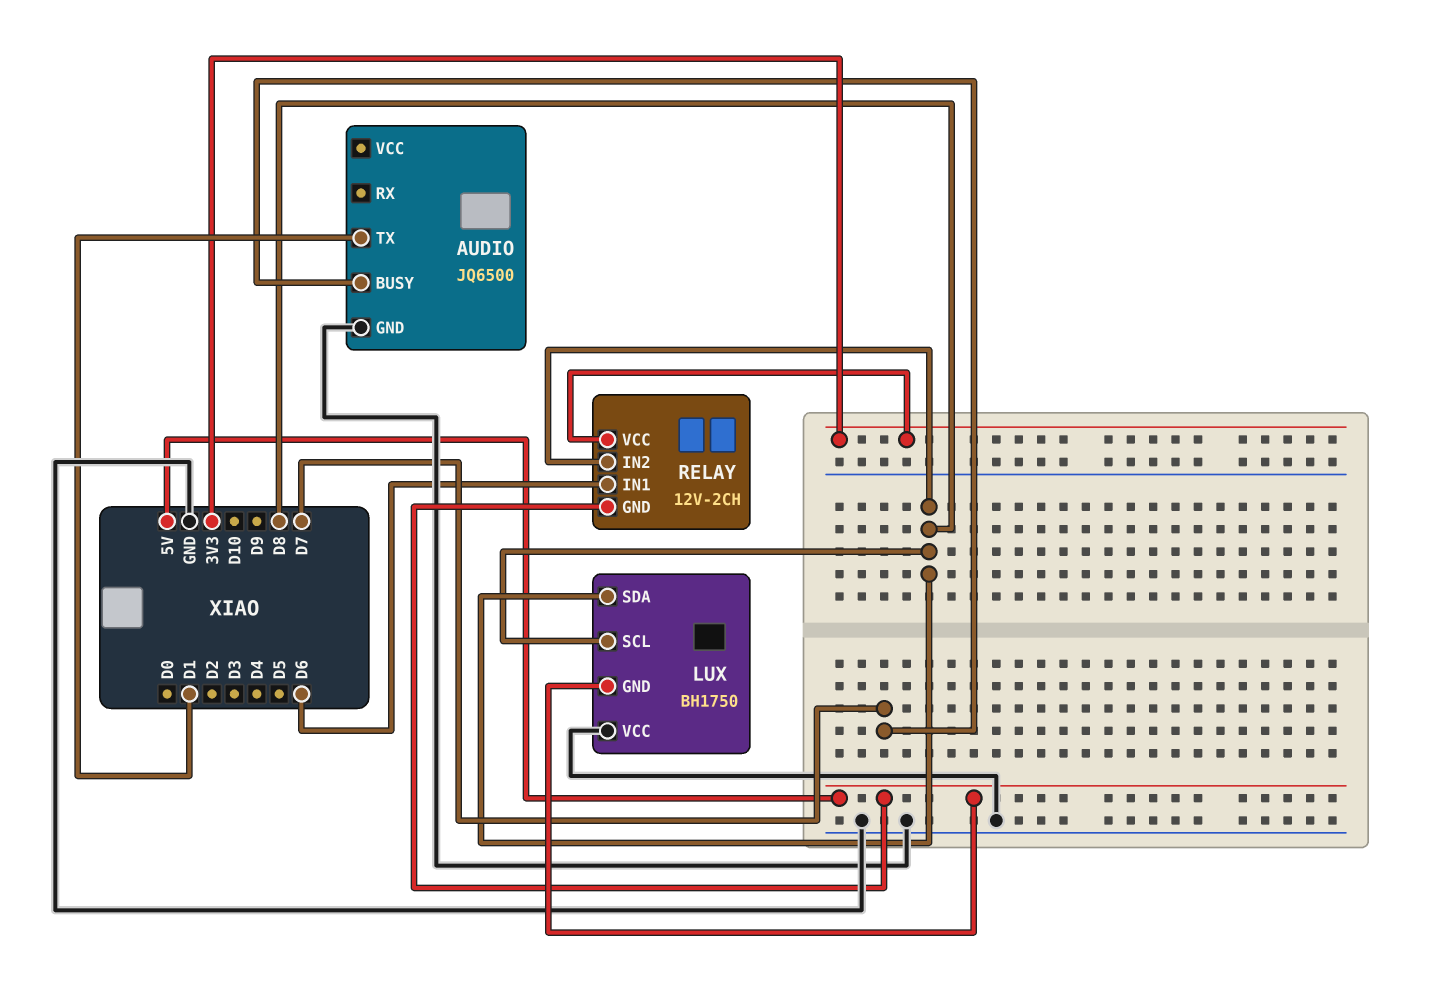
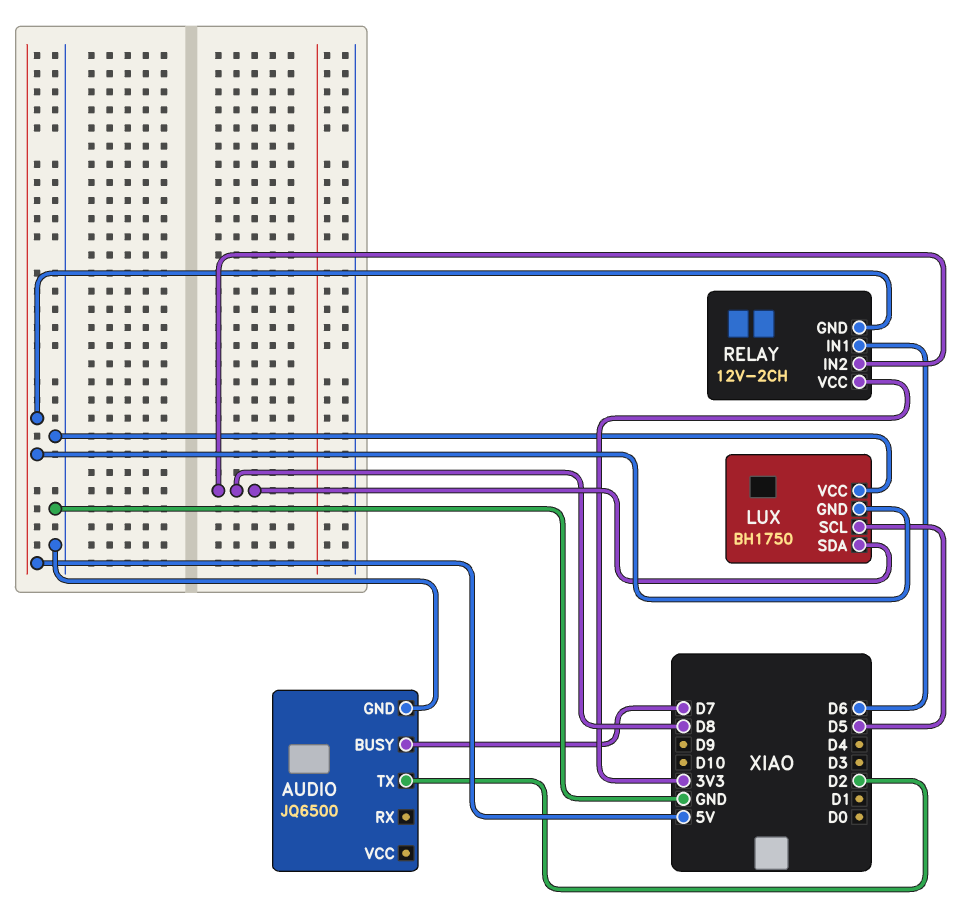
AUDIO pin TX: D1 -> D2
LUX pin SCL: D8 -> D5

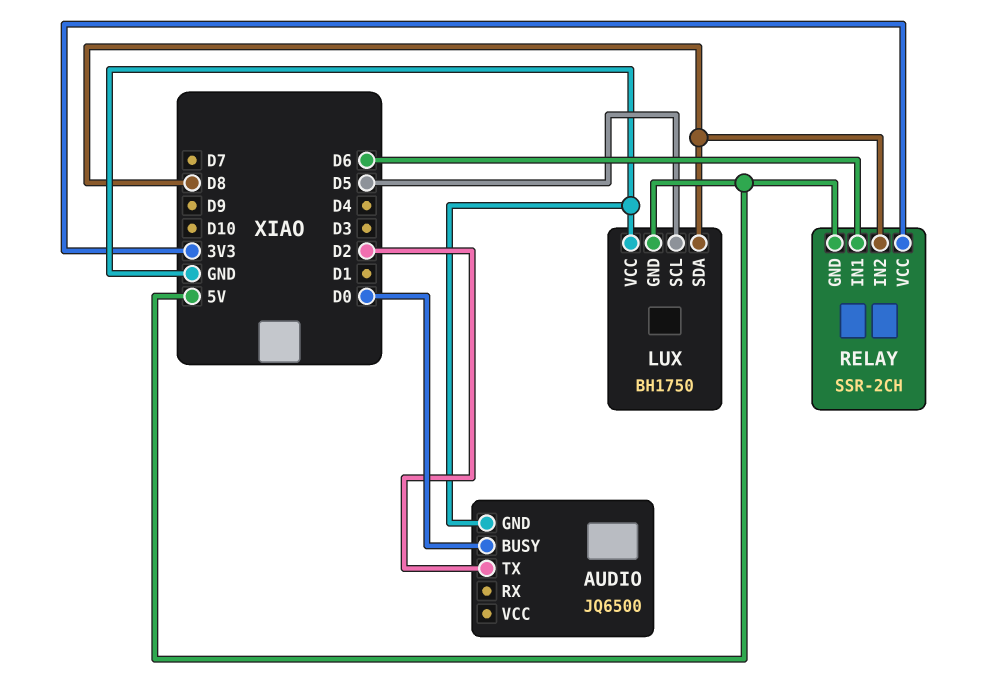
AUDIO pin BUSY: D7 -> D0
RELAY: 12V-2CH -> SSR-2CH

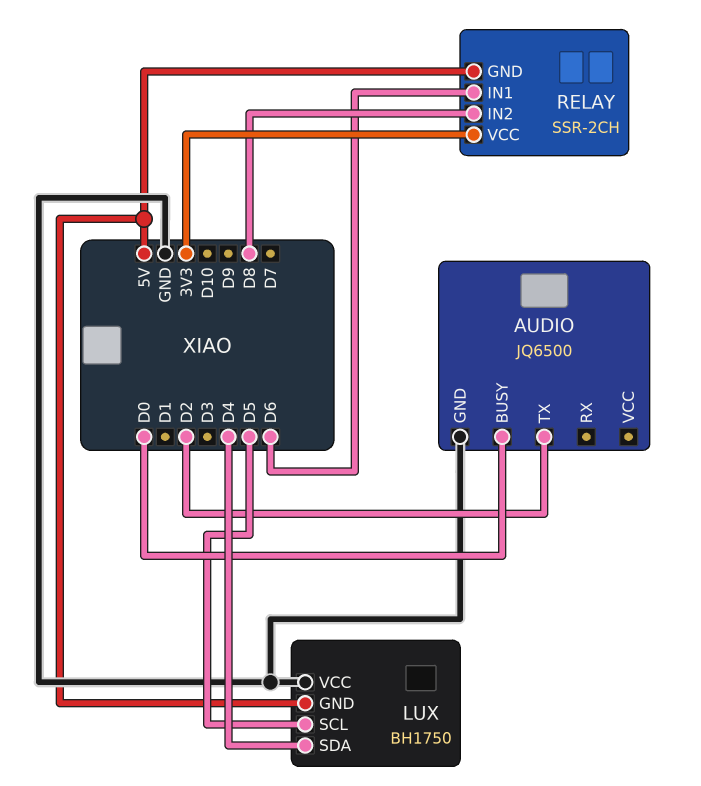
LUX pin SDA: D8 -> D4

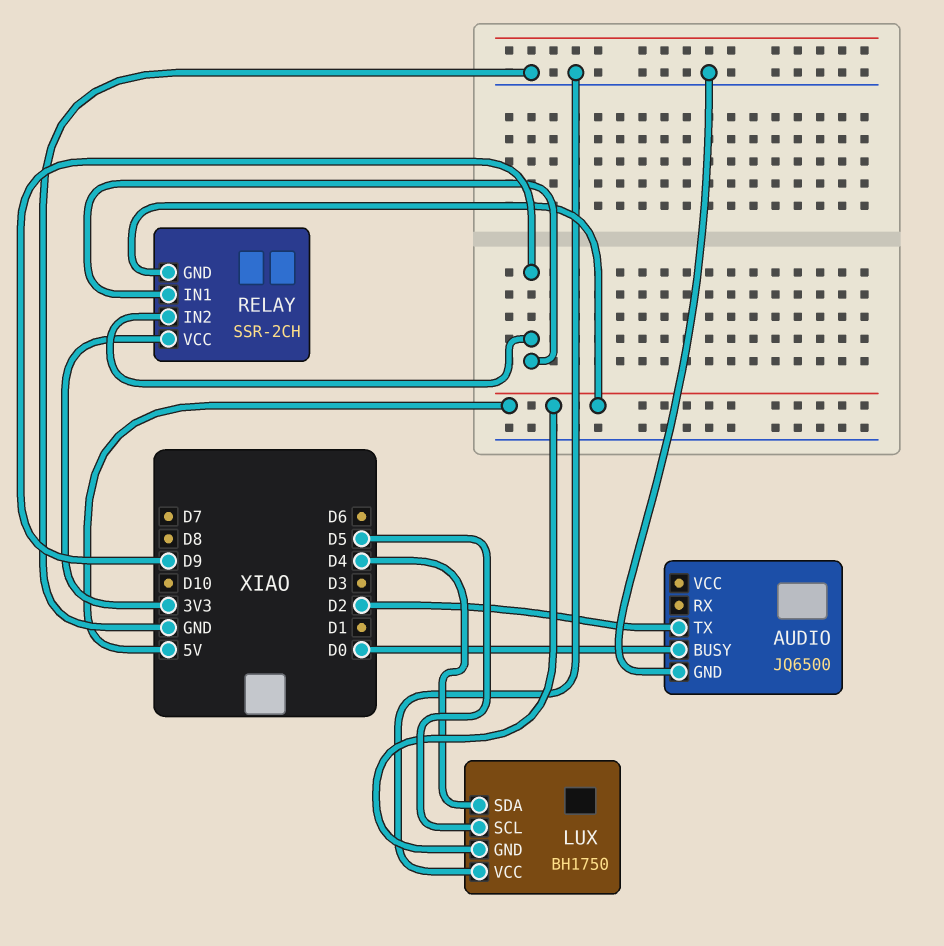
RELAY pin IN1: D6 -> D9
RELAY pin IN2: D8 -> D9

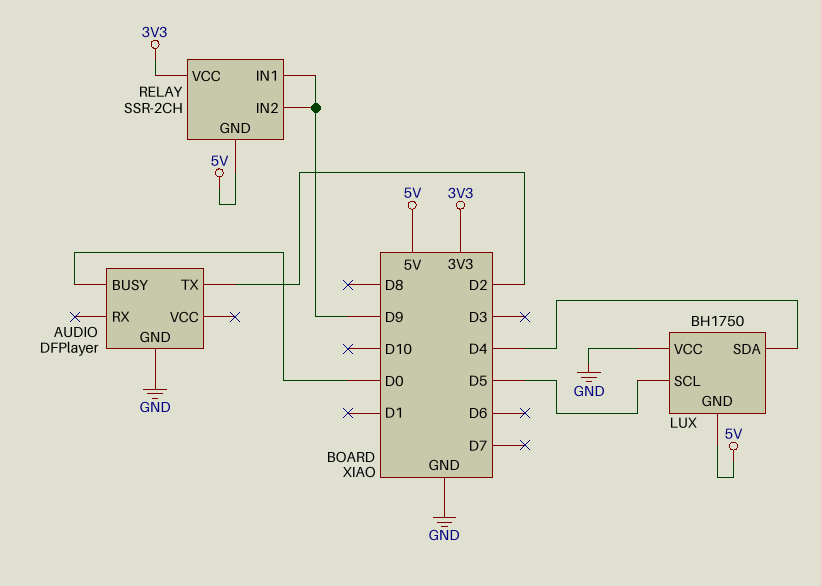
AUDIO: JQ6500 -> DFPlayer

